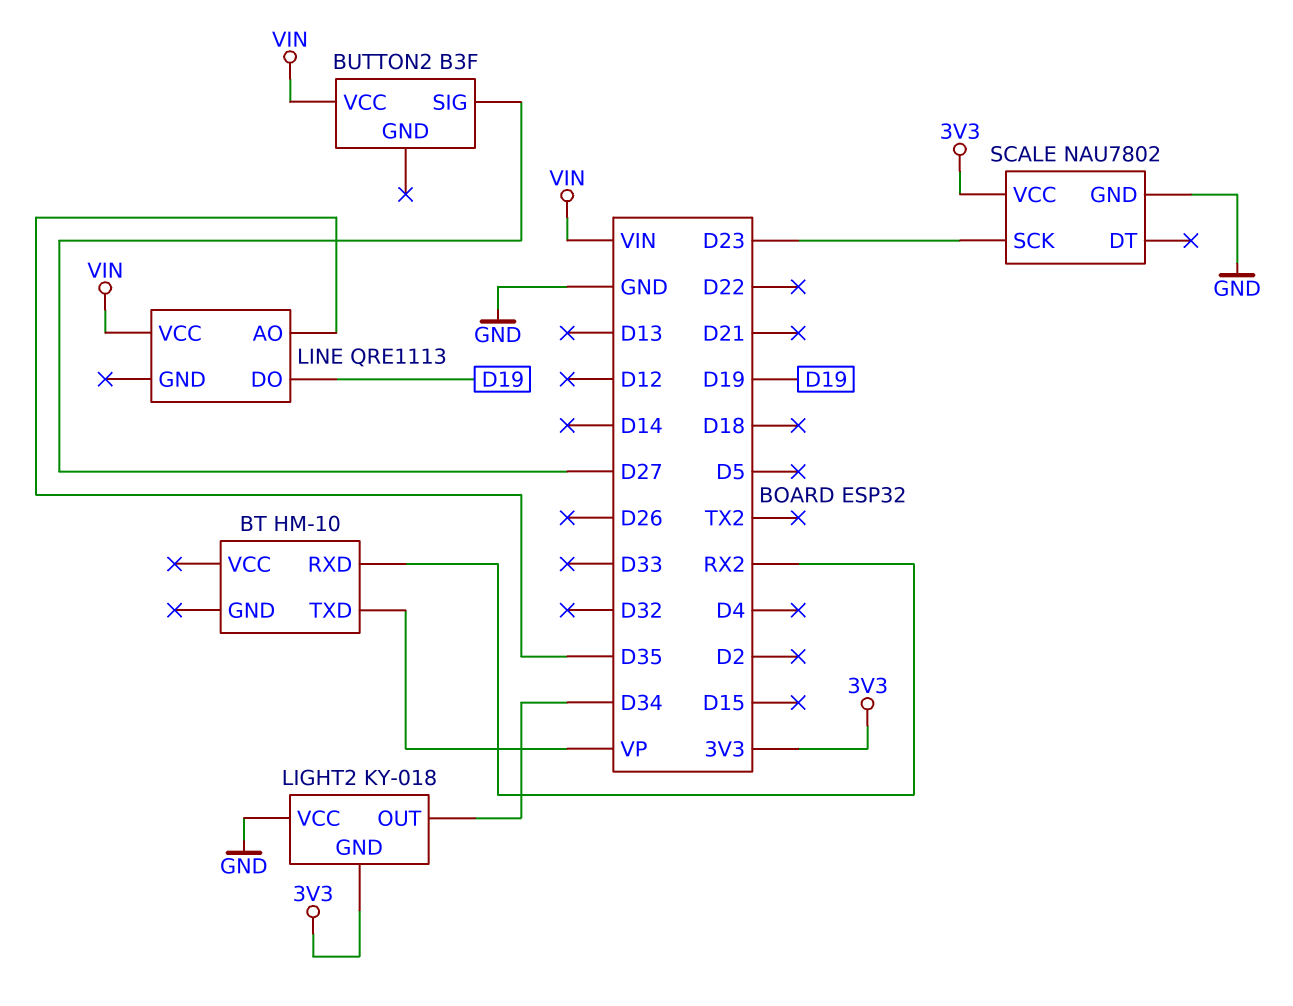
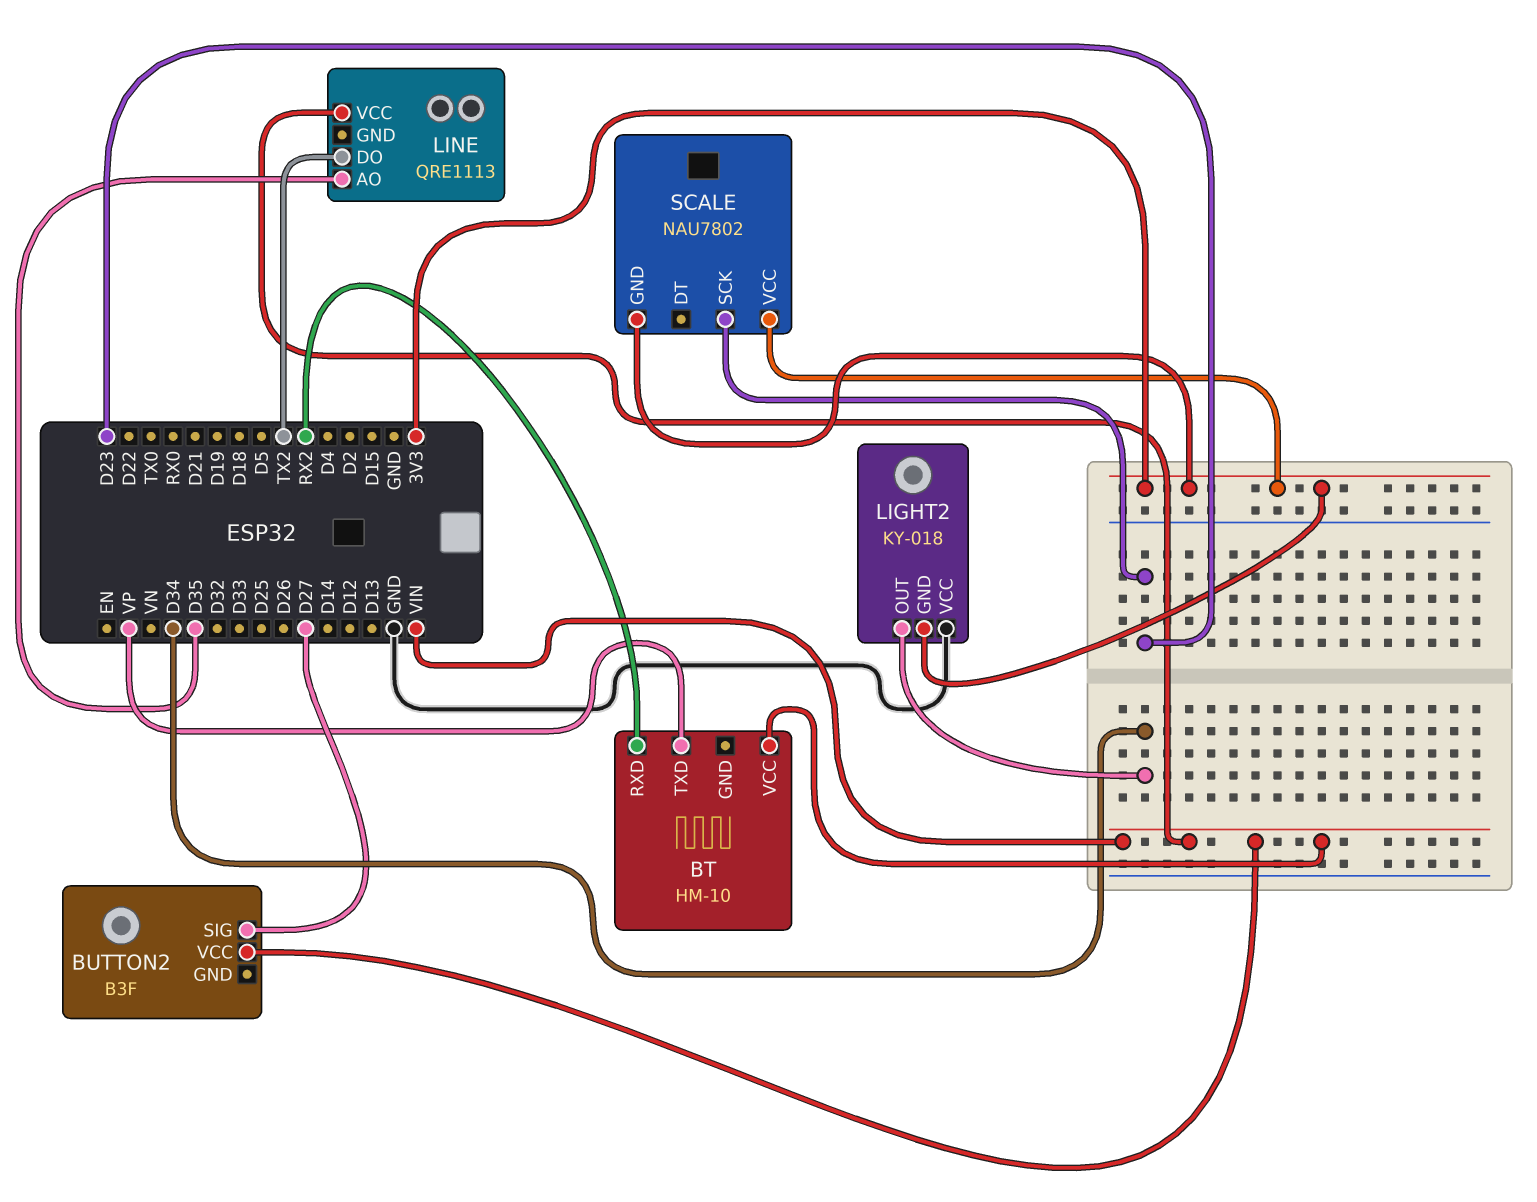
BT pin VCC: none -> VIN
LINE pin DO: D19 -> TX2
SCALE pin GND: GND -> 3V3

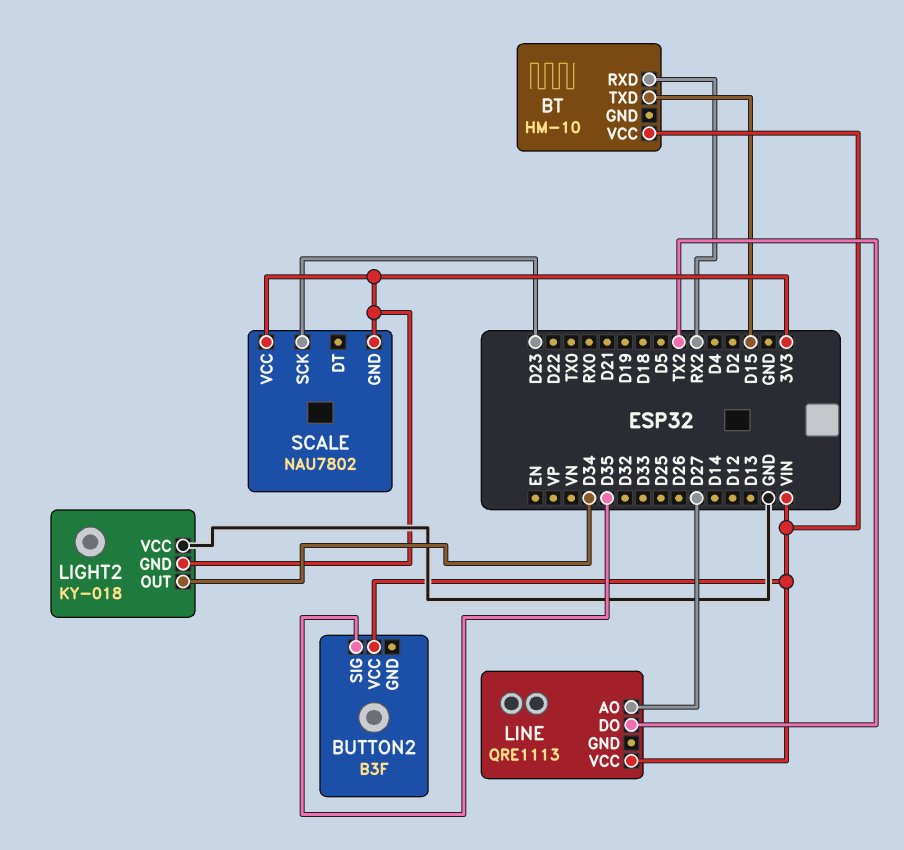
BT pin TXD: VP -> D15
BUTTON2 pin SIG: D27 -> D35
LINE pin AO: D35 -> D27

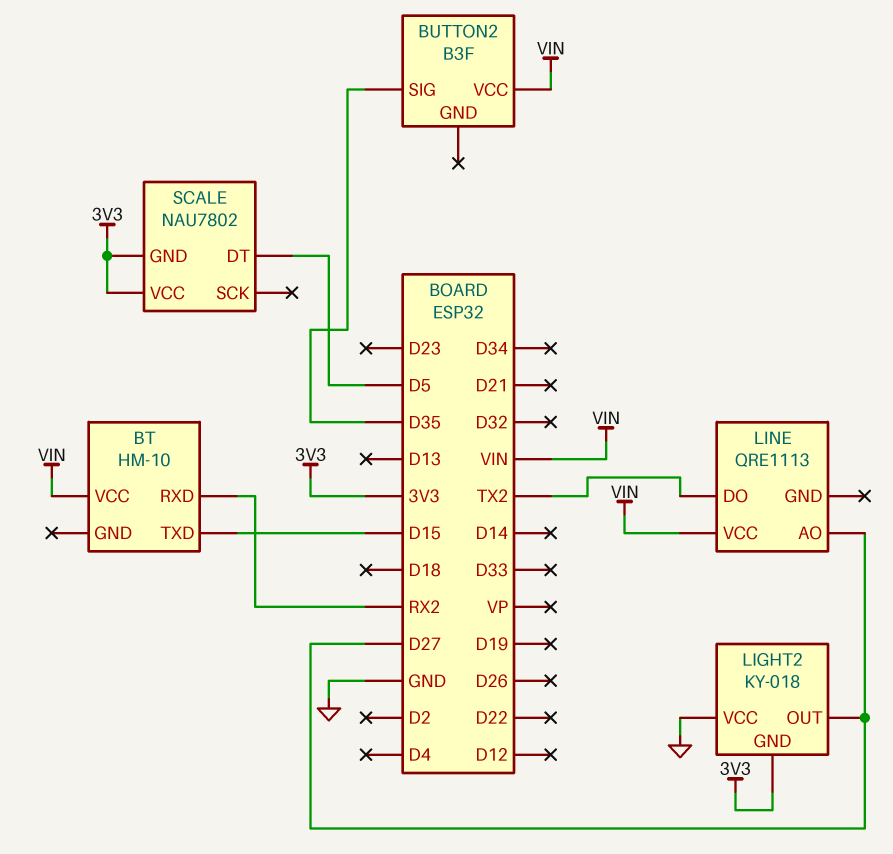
LIGHT2 pin OUT: D34 -> D27
SCALE pin DT: none -> D5
SCALE pin SCK: D23 -> none

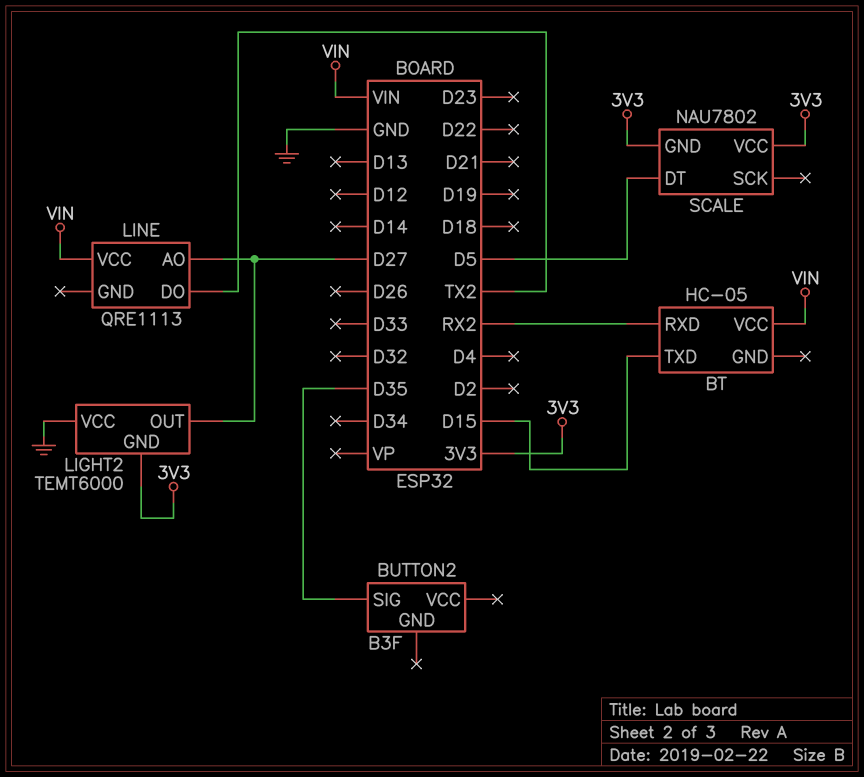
BT: HM-10 -> HC-05
BUTTON2 pin VCC: VIN -> none
LIGHT2: KY-018 -> TEMT6000

